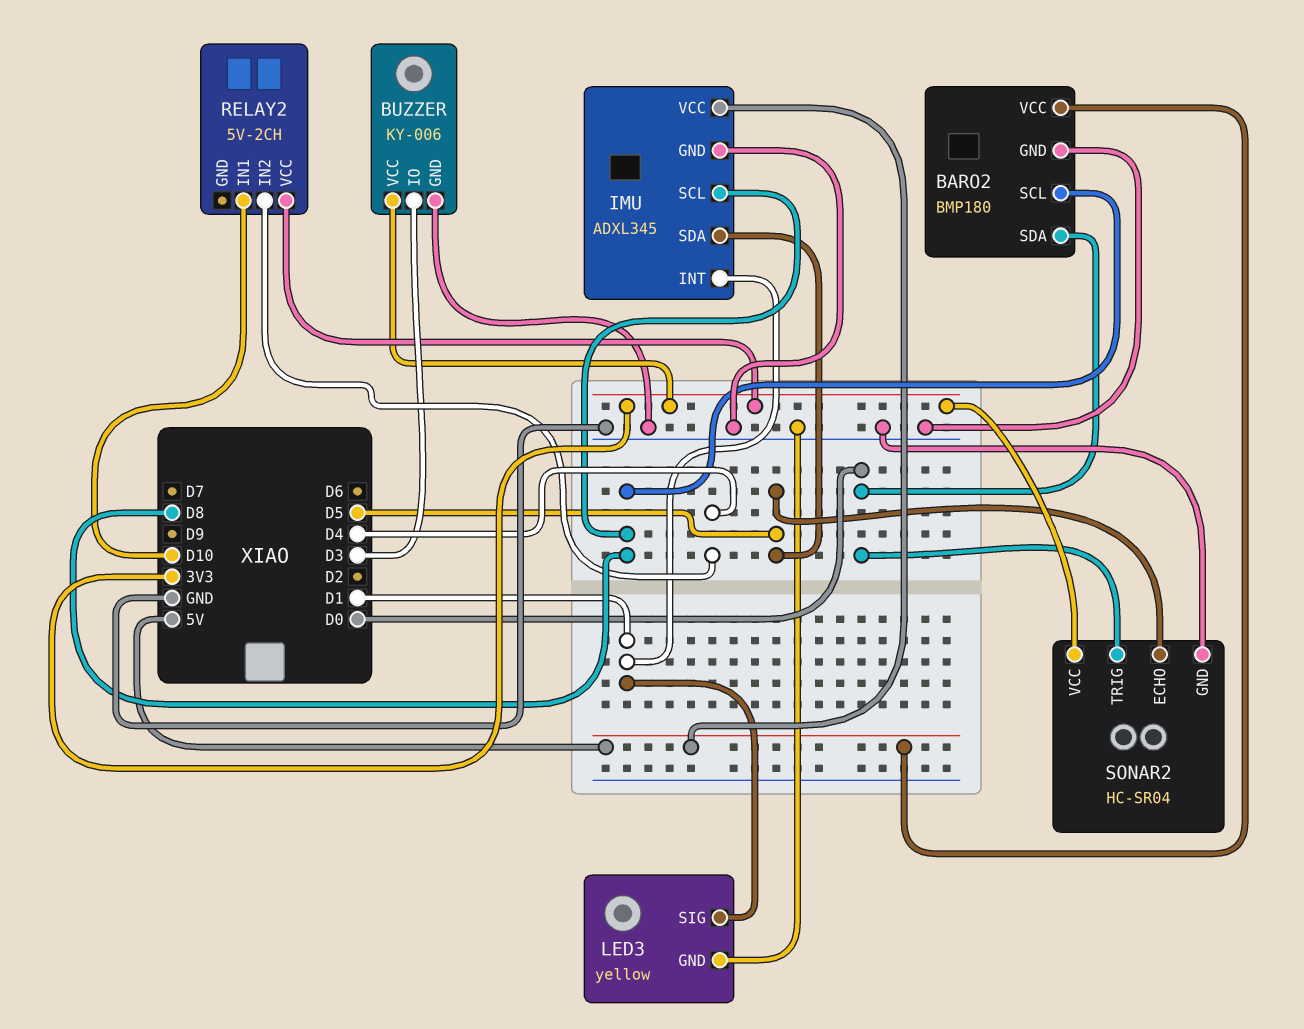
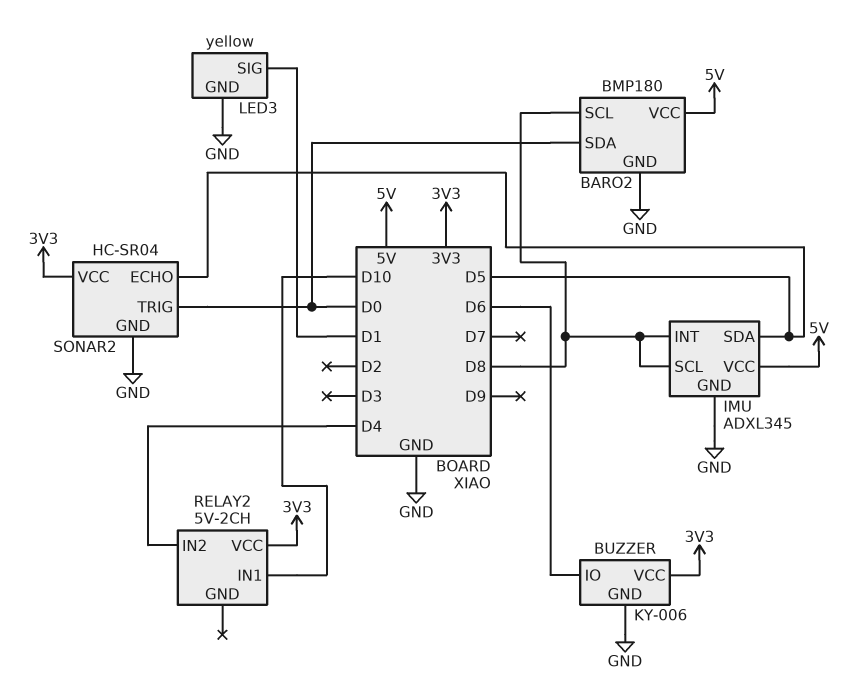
BUZZER pin IO: D3 -> D6
IMU pin INT: D1 -> D8

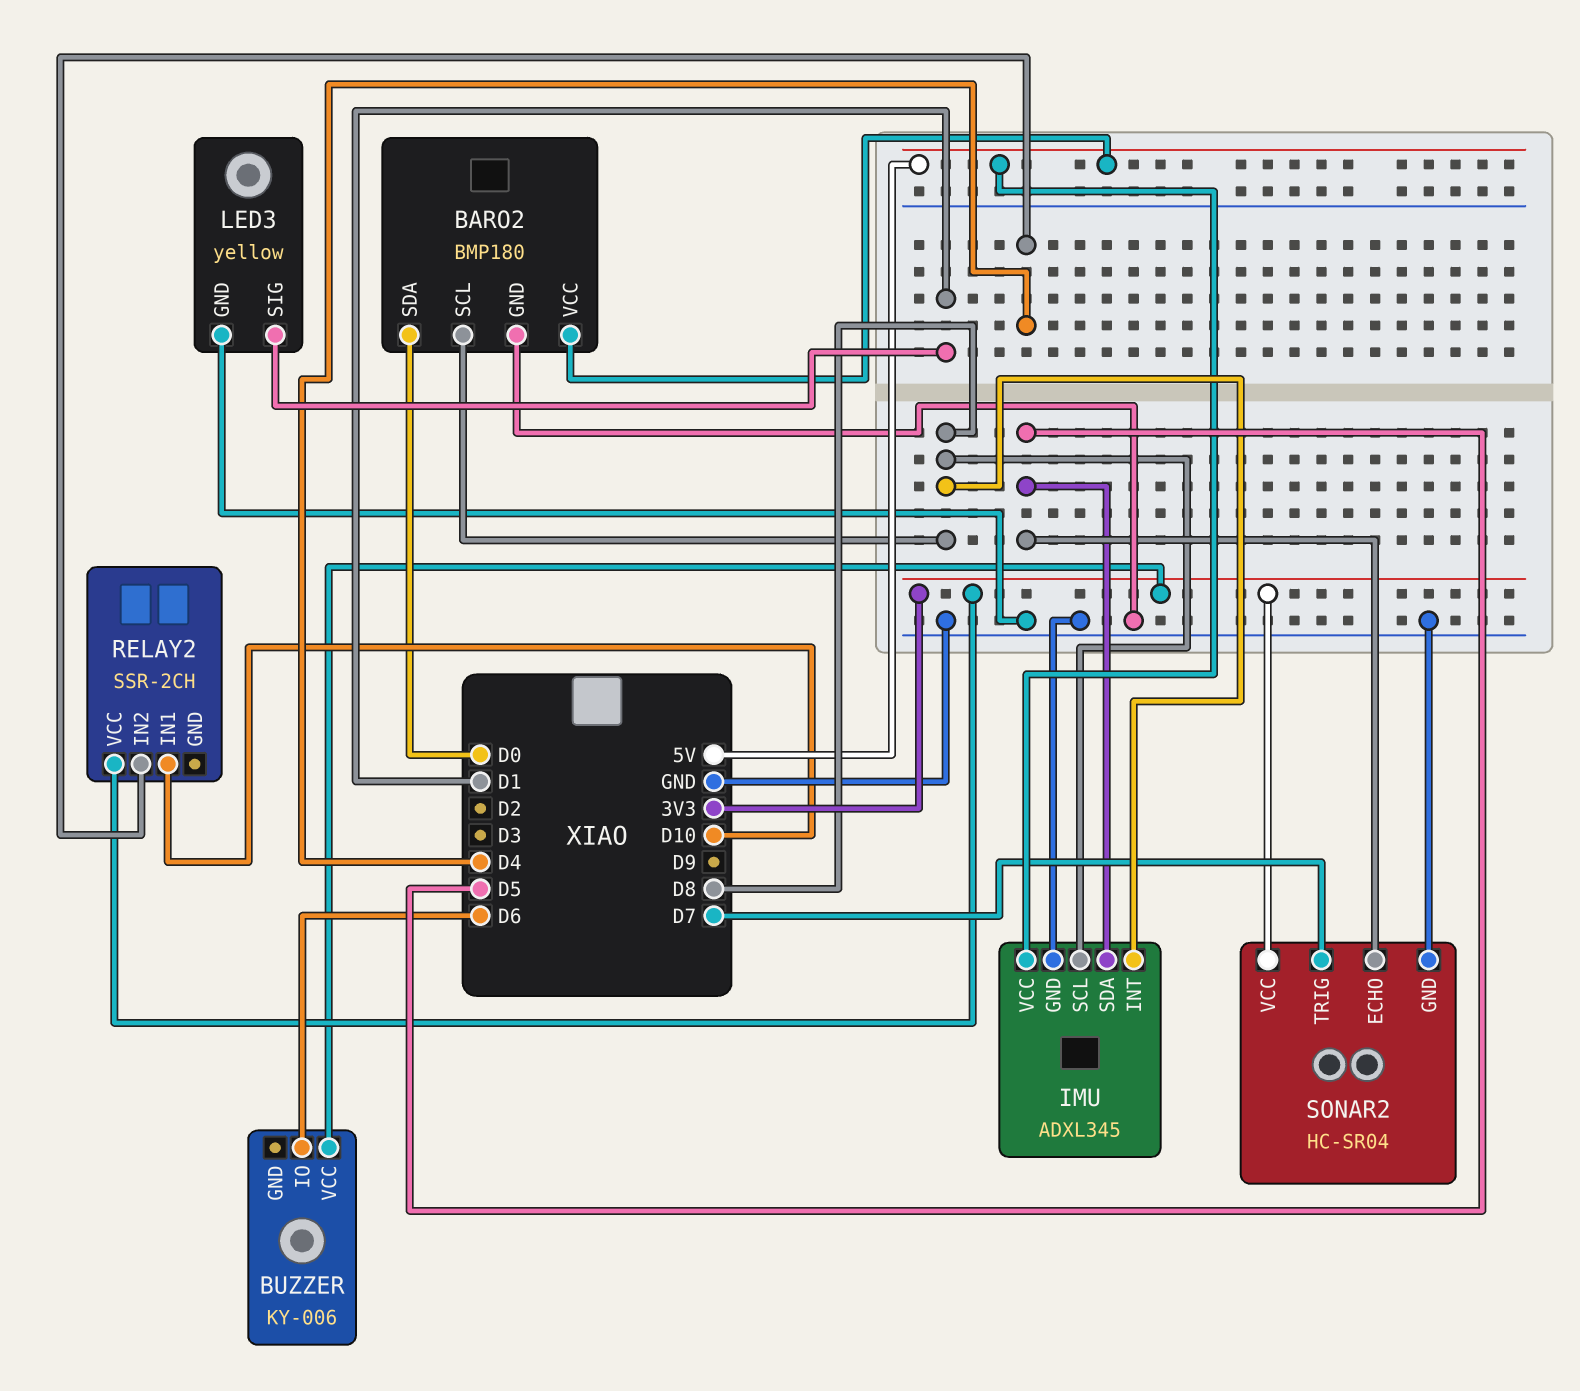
BUZZER pin GND: GND -> none
RELAY2: 5V-2CH -> SSR-2CH
SONAR2 pin TRIG: D0 -> D7

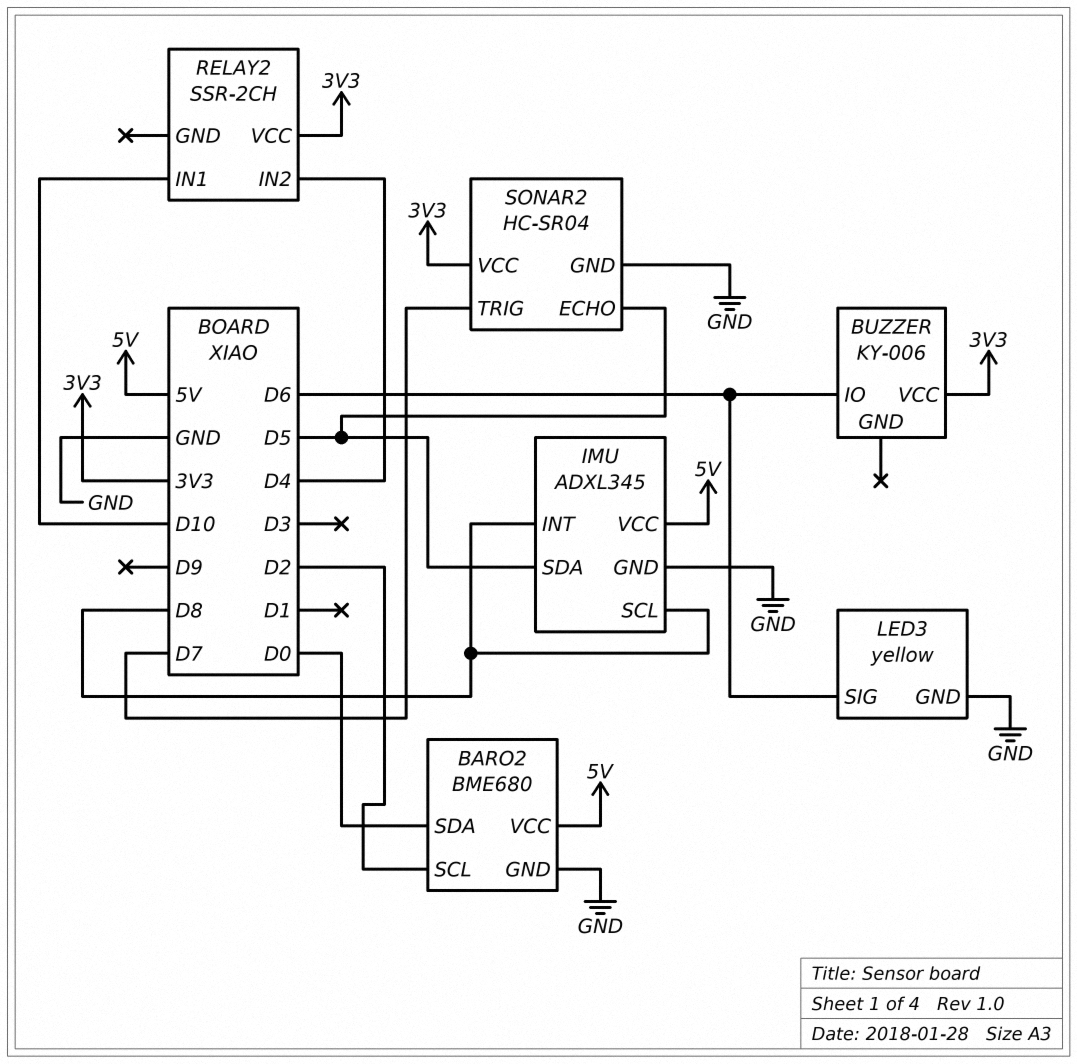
BARO2: BMP180 -> BME680
BARO2 pin SCL: D8 -> D2
LED3 pin SIG: D1 -> D6

